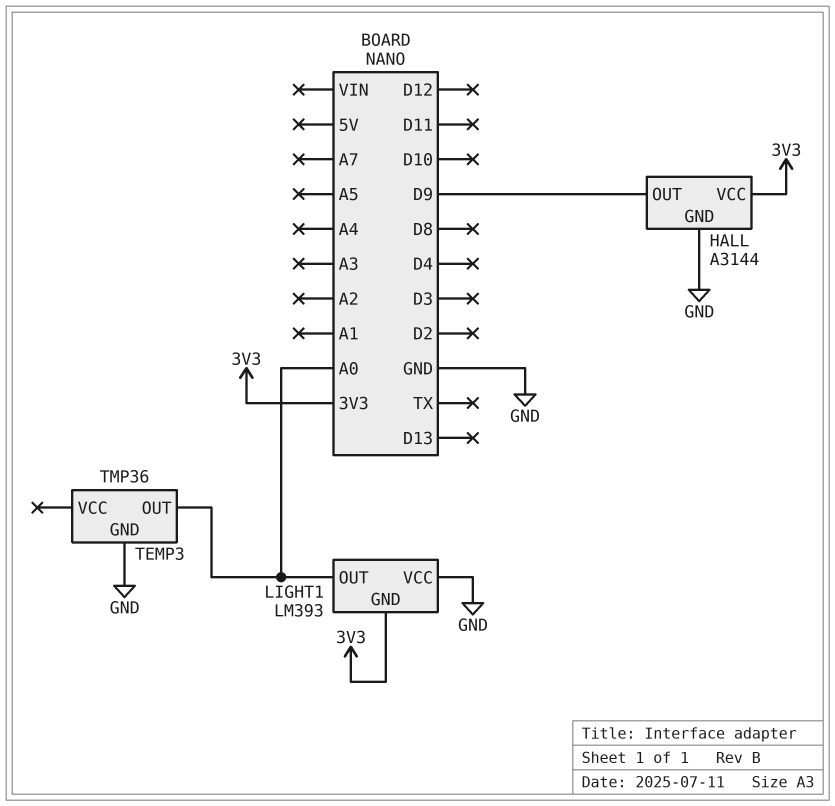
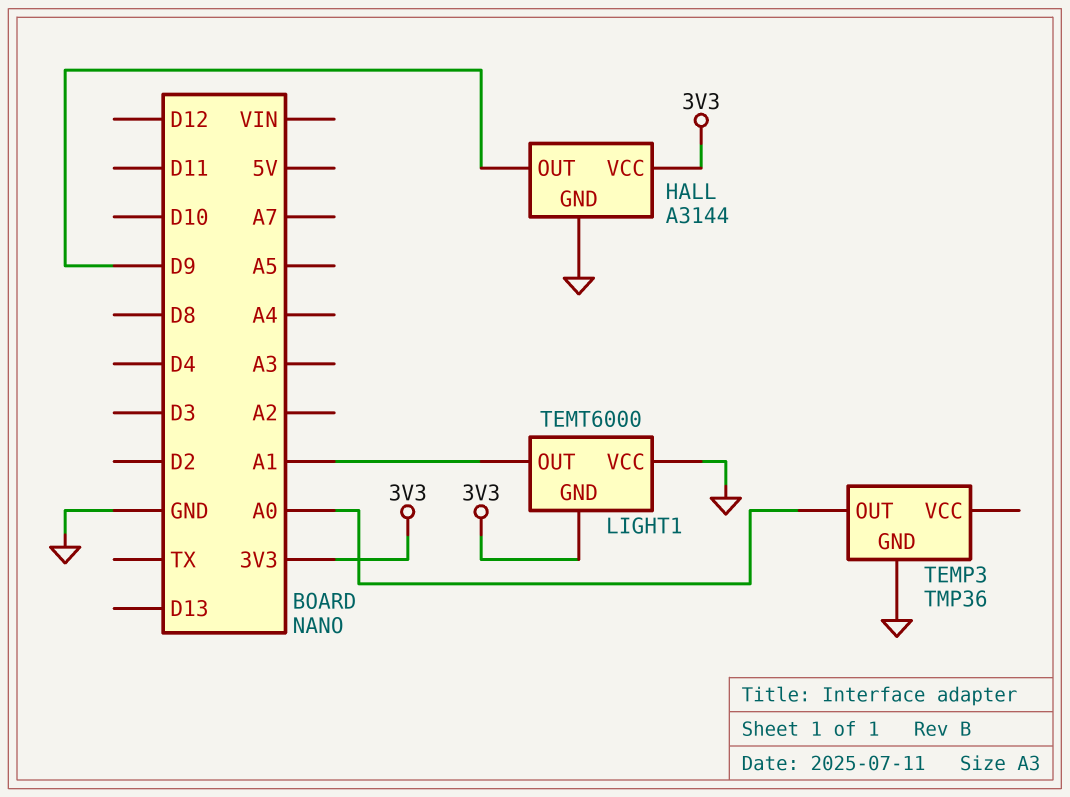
LIGHT1: LM393 -> TEMT6000
LIGHT1 pin OUT: A0 -> A1

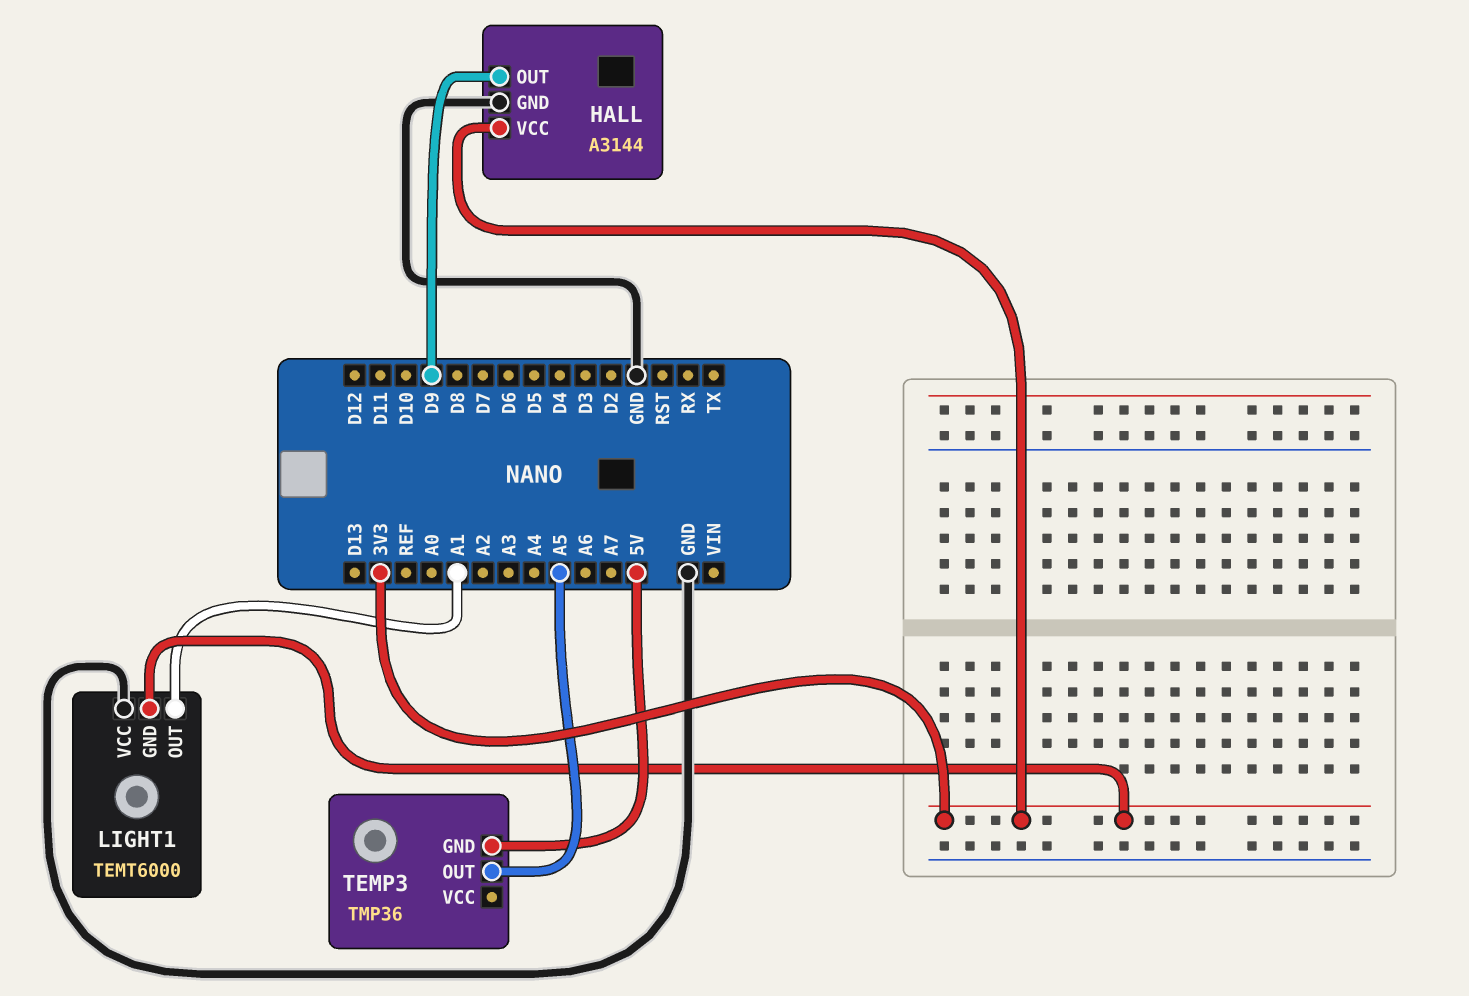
TEMP3 pin GND: GND -> 5V
TEMP3 pin OUT: A0 -> A5

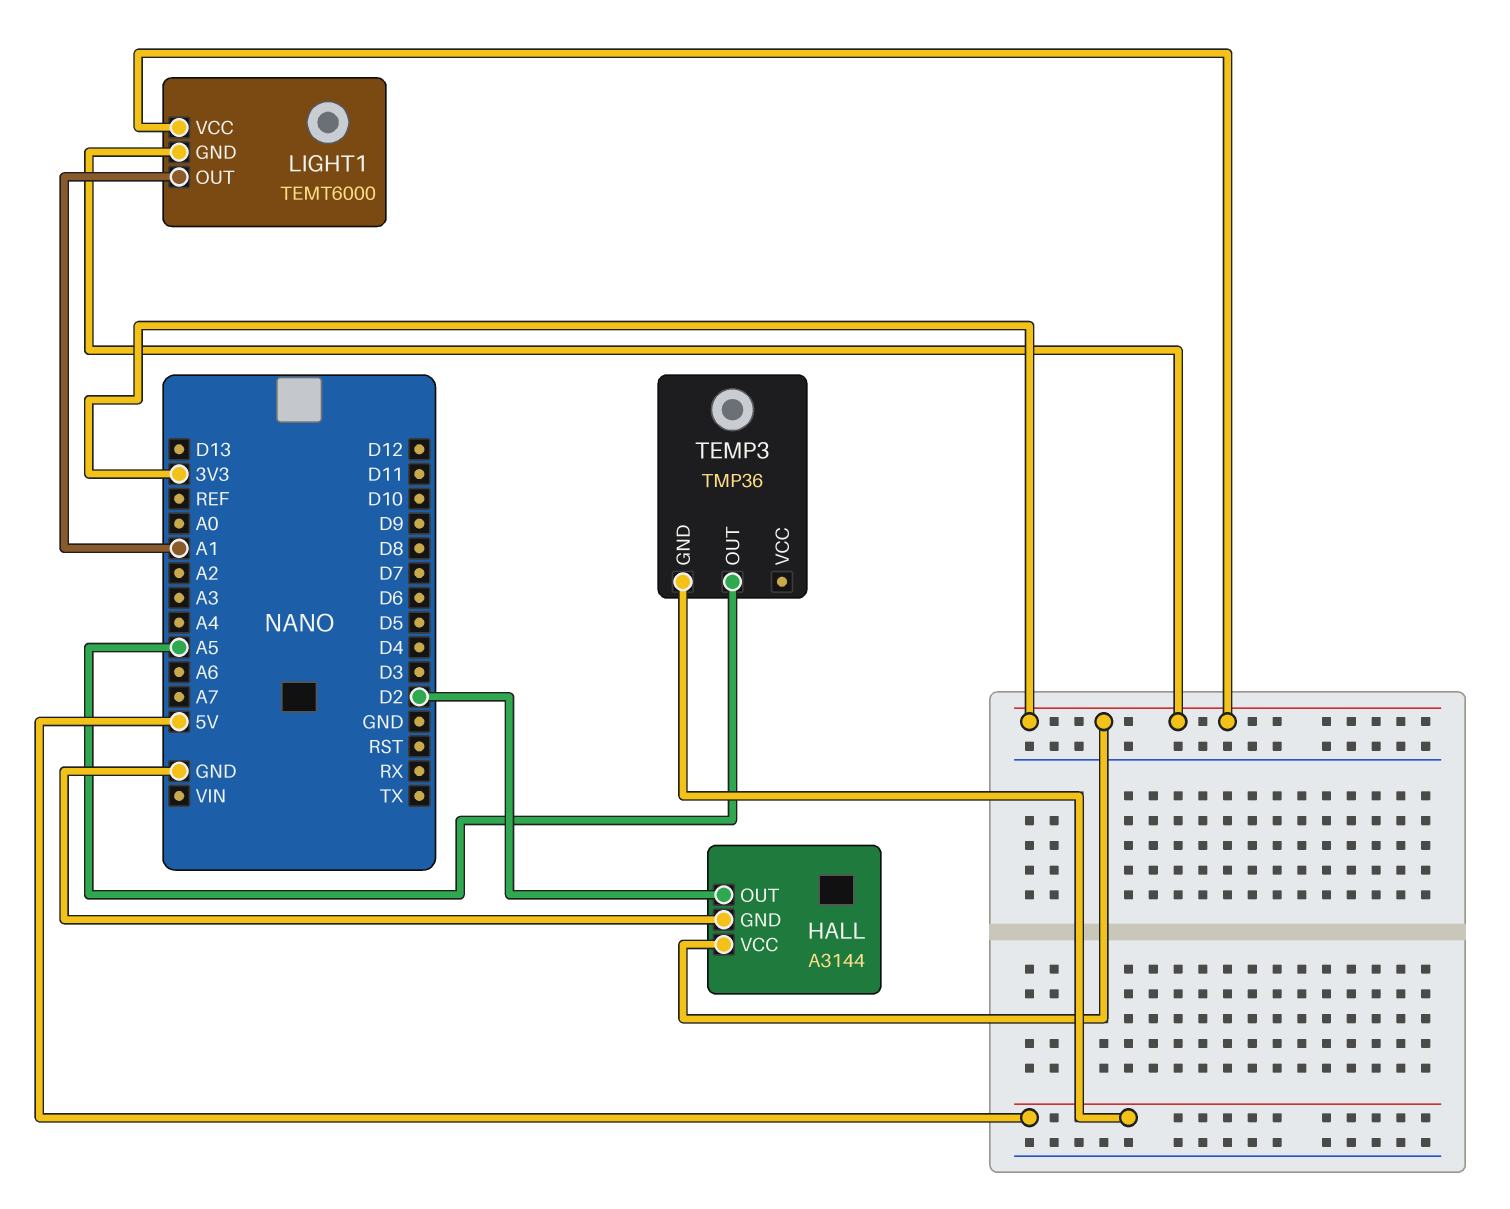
HALL pin OUT: D9 -> D2
LIGHT1 pin VCC: GND -> 3V3

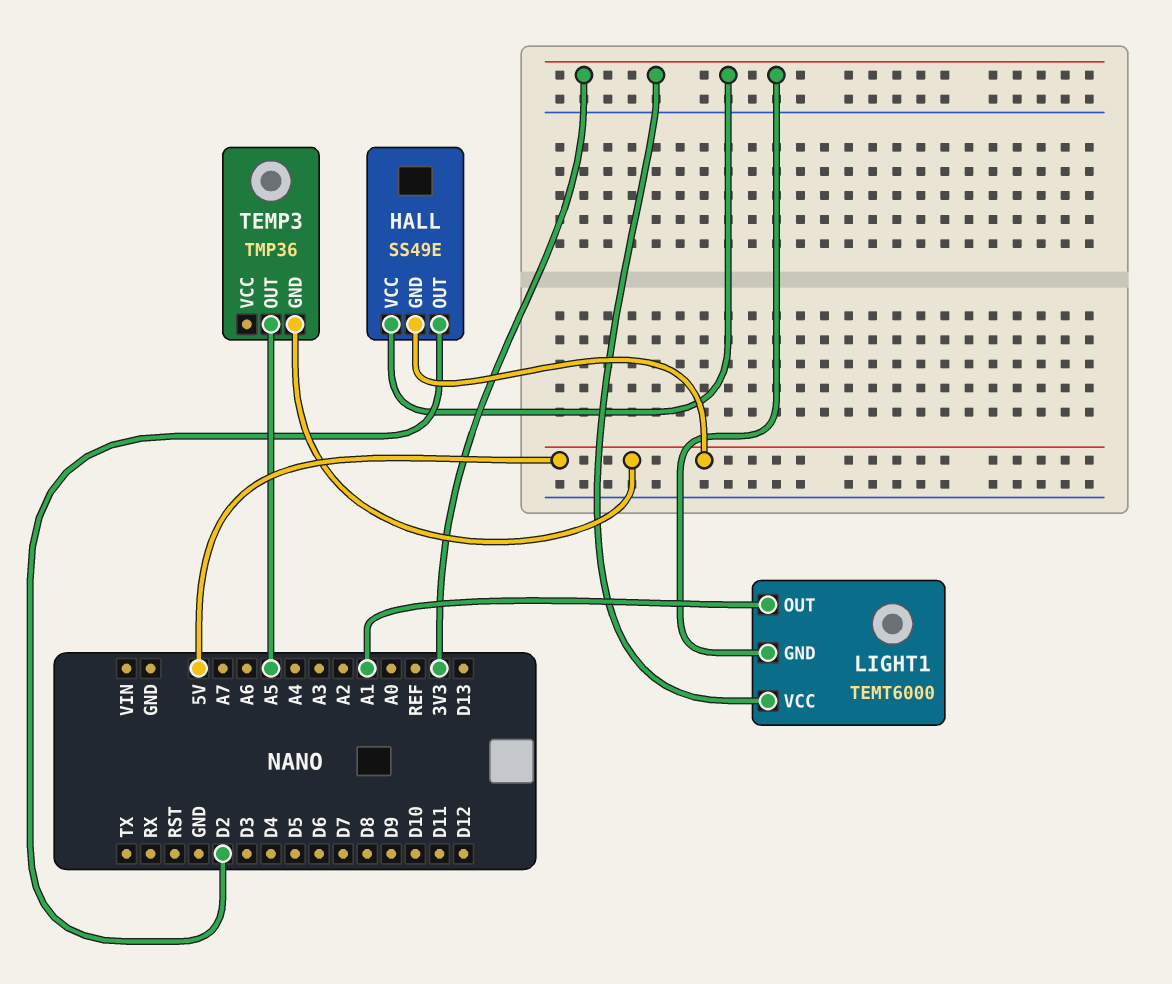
HALL: A3144 -> SS49E
HALL pin GND: GND -> 5V

